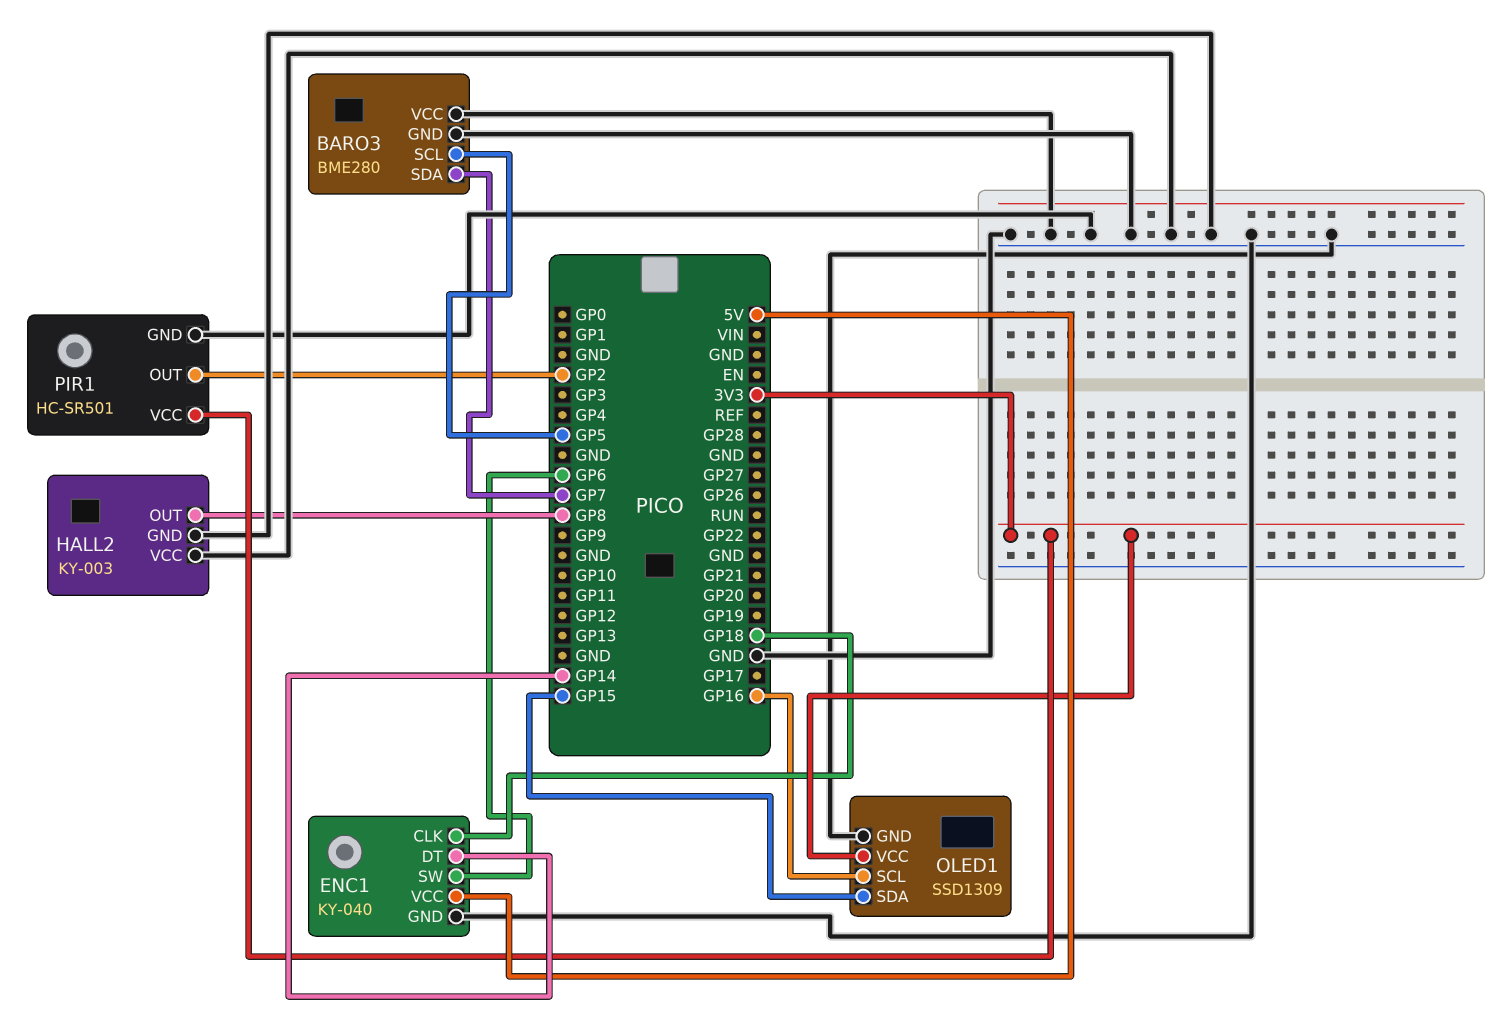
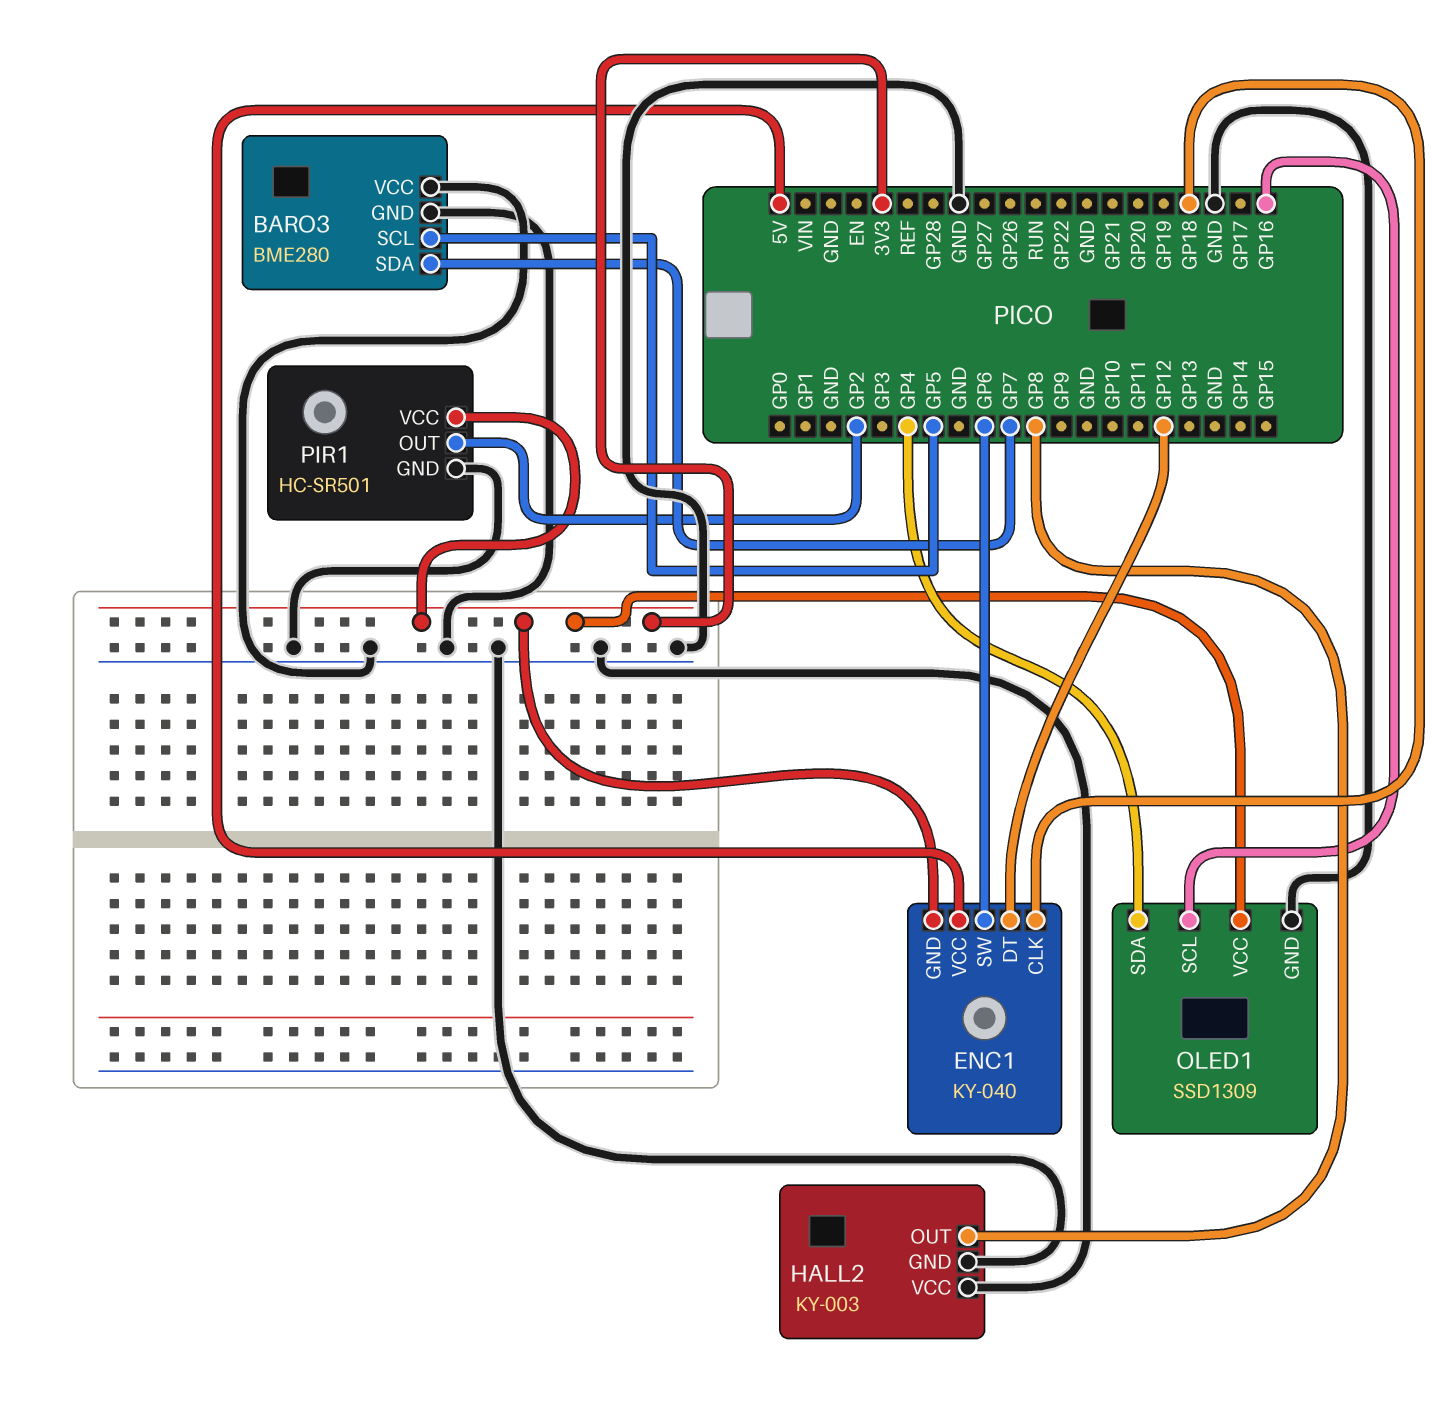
ENC1 pin DT: GP14 -> GP12
ENC1 pin GND: GND -> 3V3
OLED1 pin SDA: GP15 -> GP4

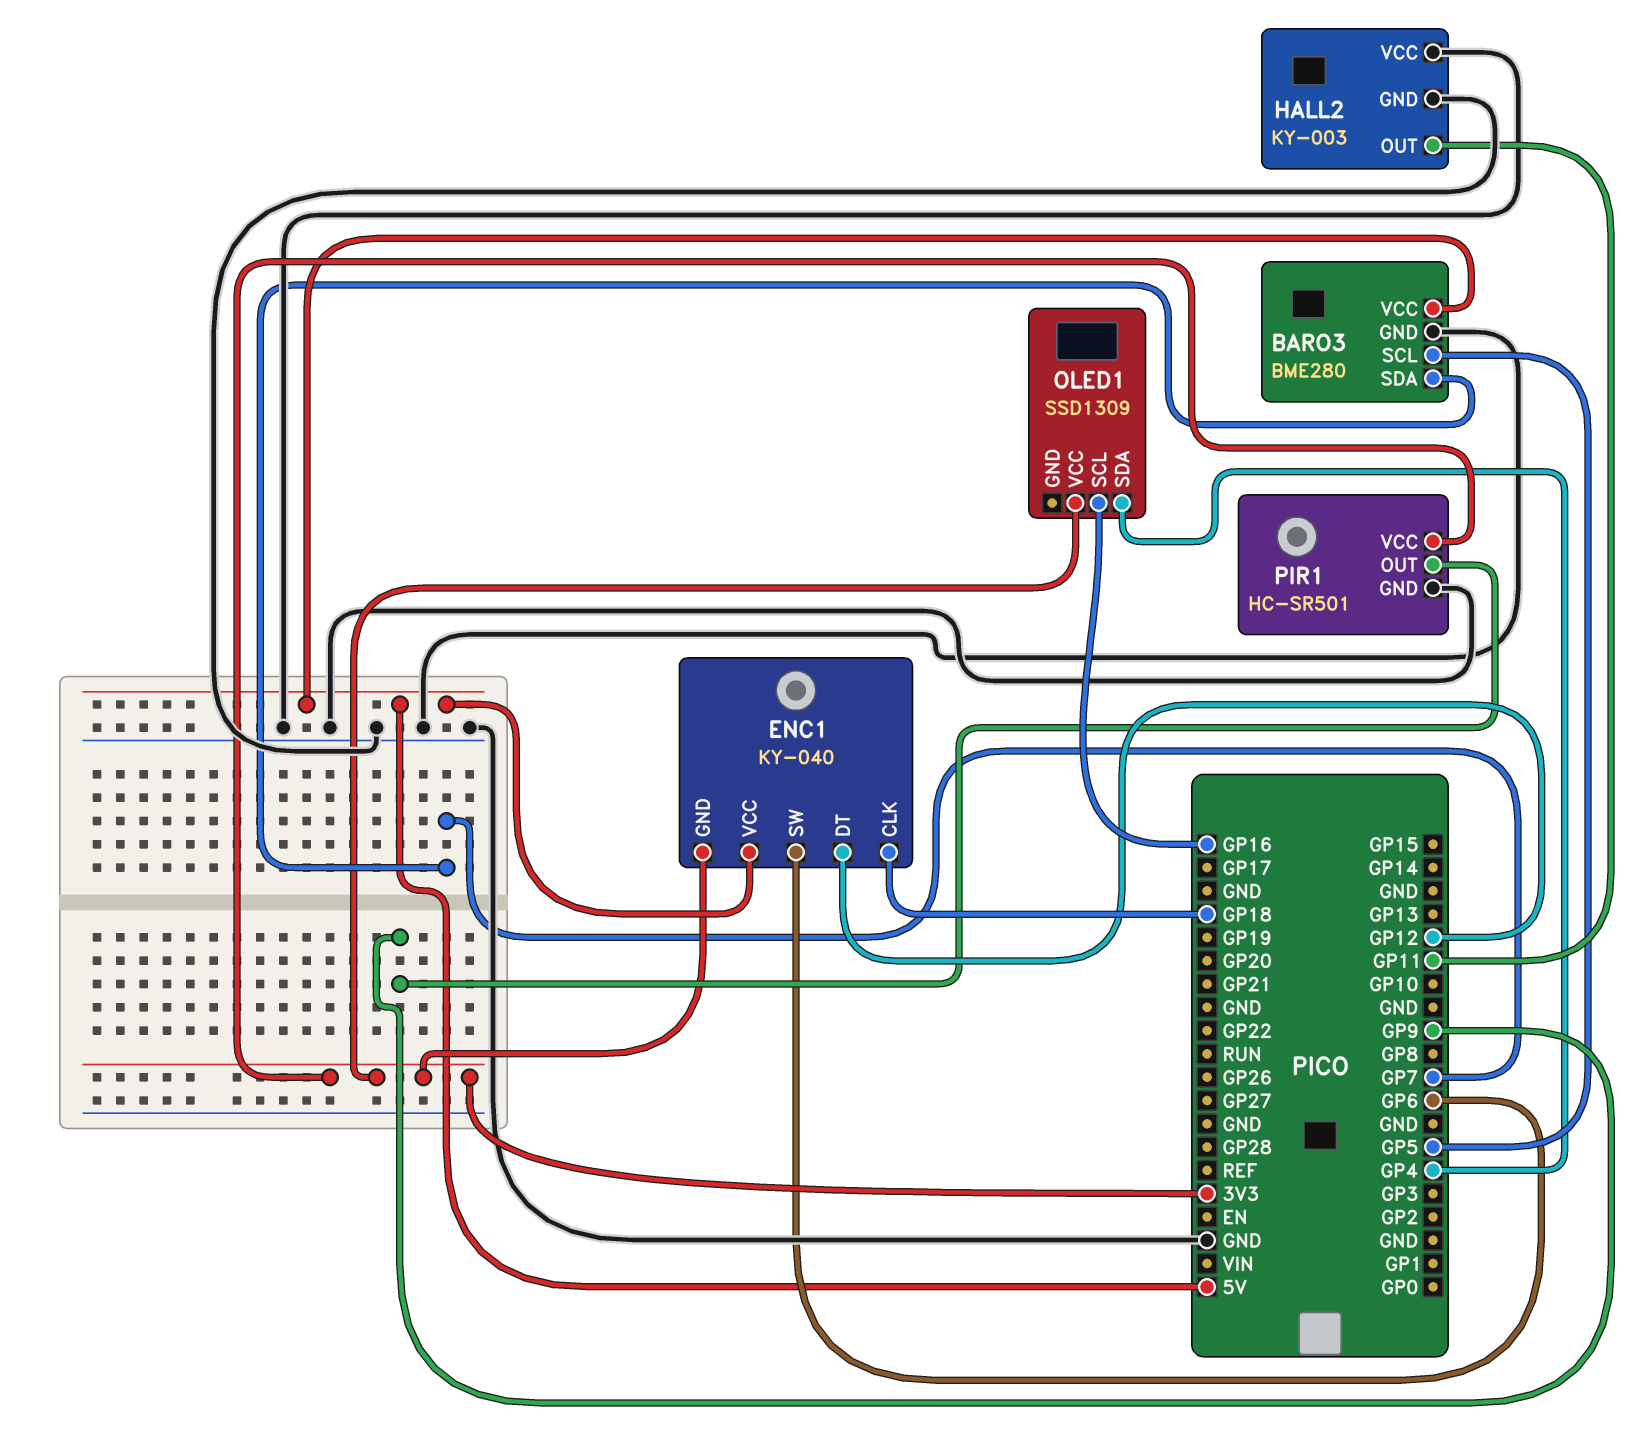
BARO3 pin VCC: GND -> 5V
HALL2 pin OUT: GP8 -> GP11
OLED1 pin GND: GND -> none
PIR1 pin OUT: GP2 -> GP9

